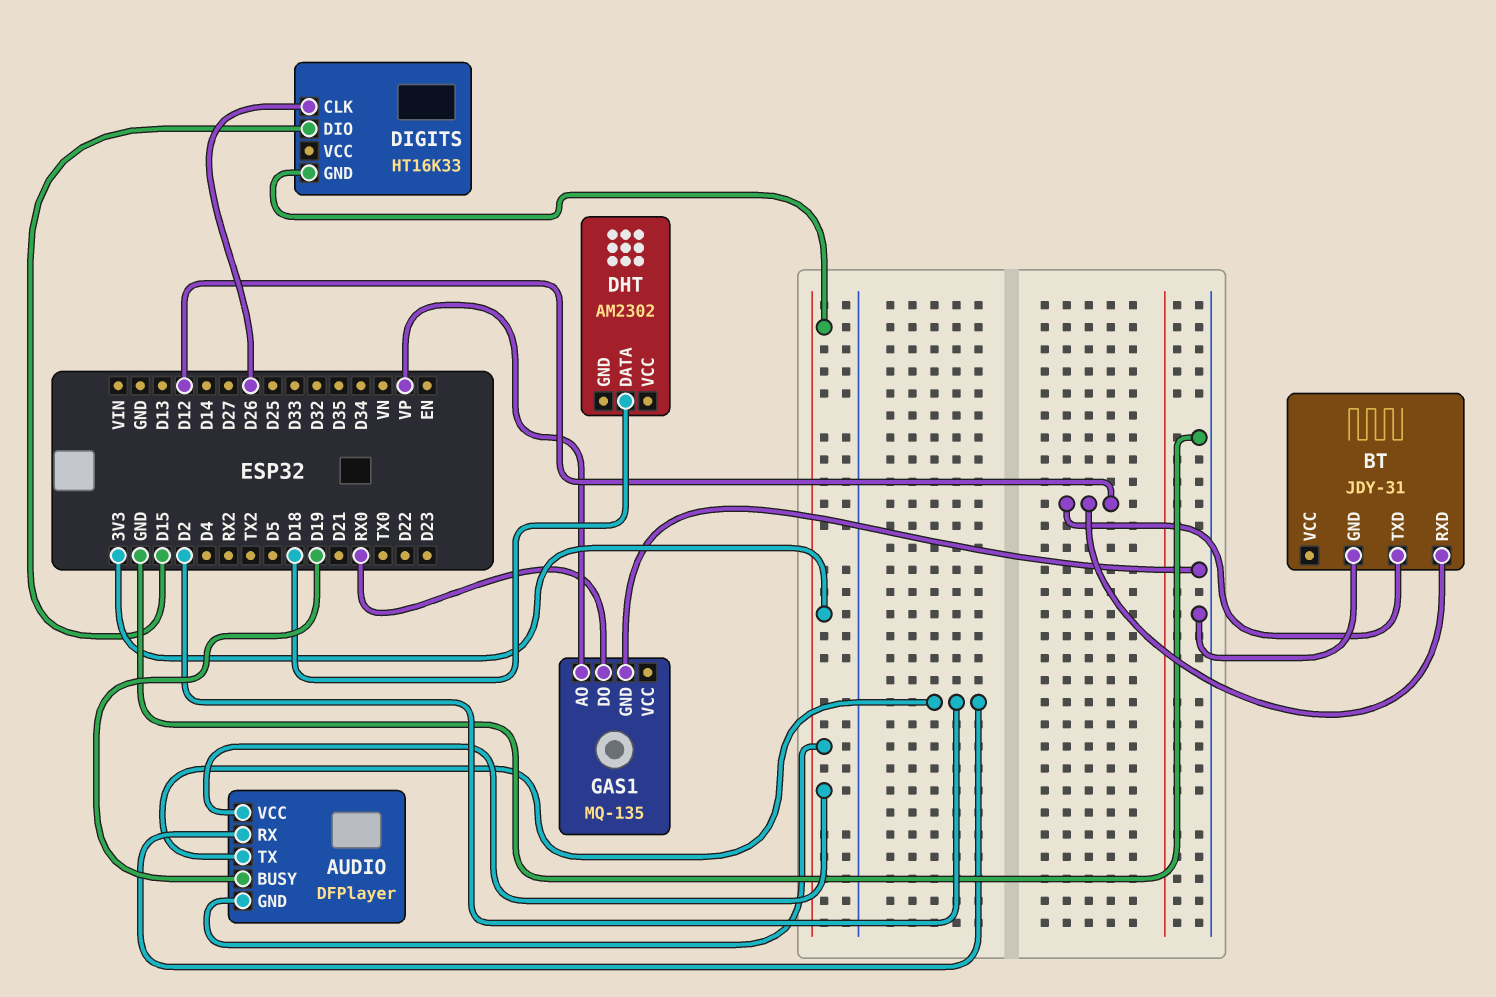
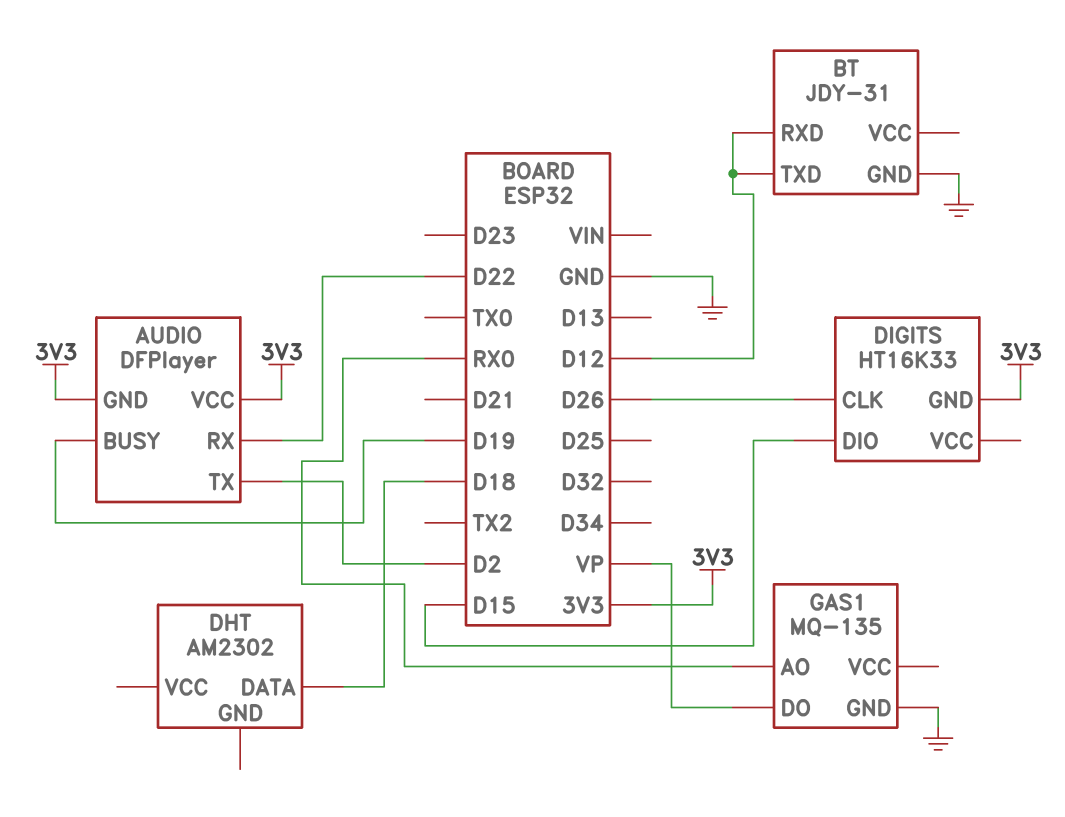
AUDIO pin RX: D2 -> D22
GAS1 pin AO: VP -> RX0
GAS1 pin DO: RX0 -> VP

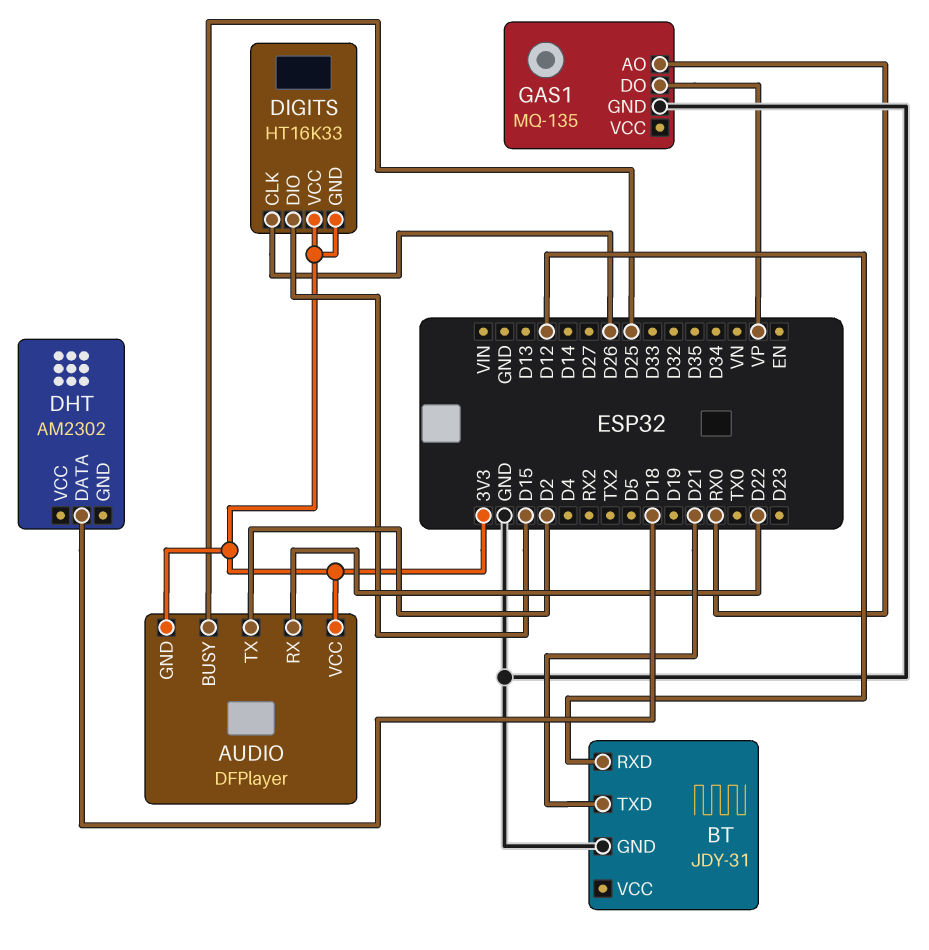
AUDIO pin BUSY: D19 -> D25
BT pin TXD: D12 -> D21
DIGITS pin VCC: none -> 3V3

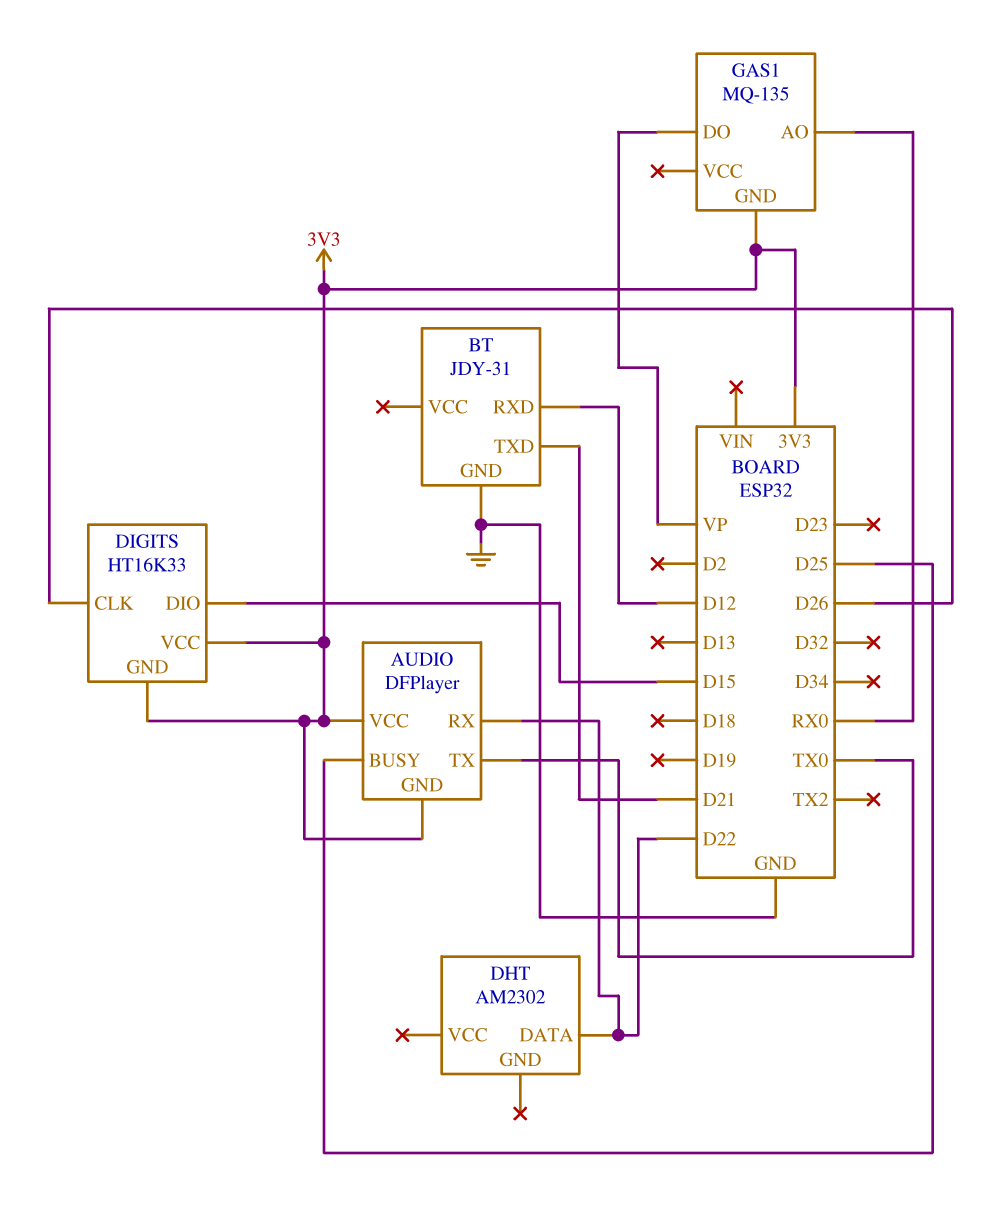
AUDIO pin TX: D2 -> TX0
DHT pin DATA: D18 -> D22
GAS1 pin GND: GND -> 3V3

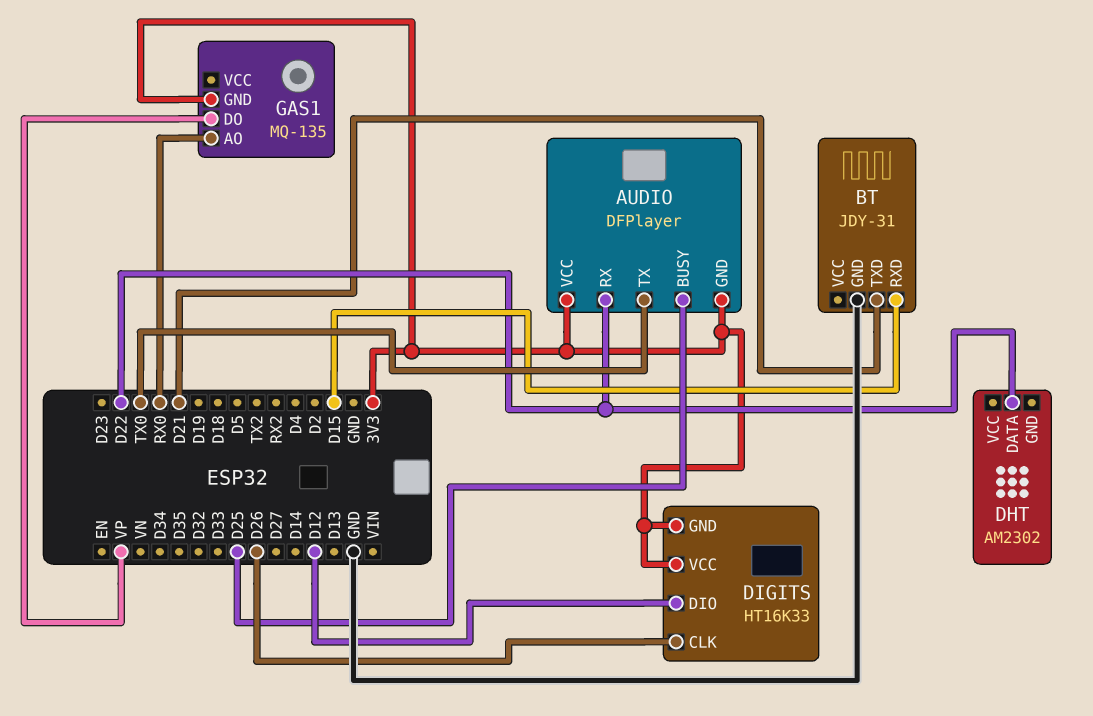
BT pin RXD: D12 -> D15
DIGITS pin DIO: D15 -> D12

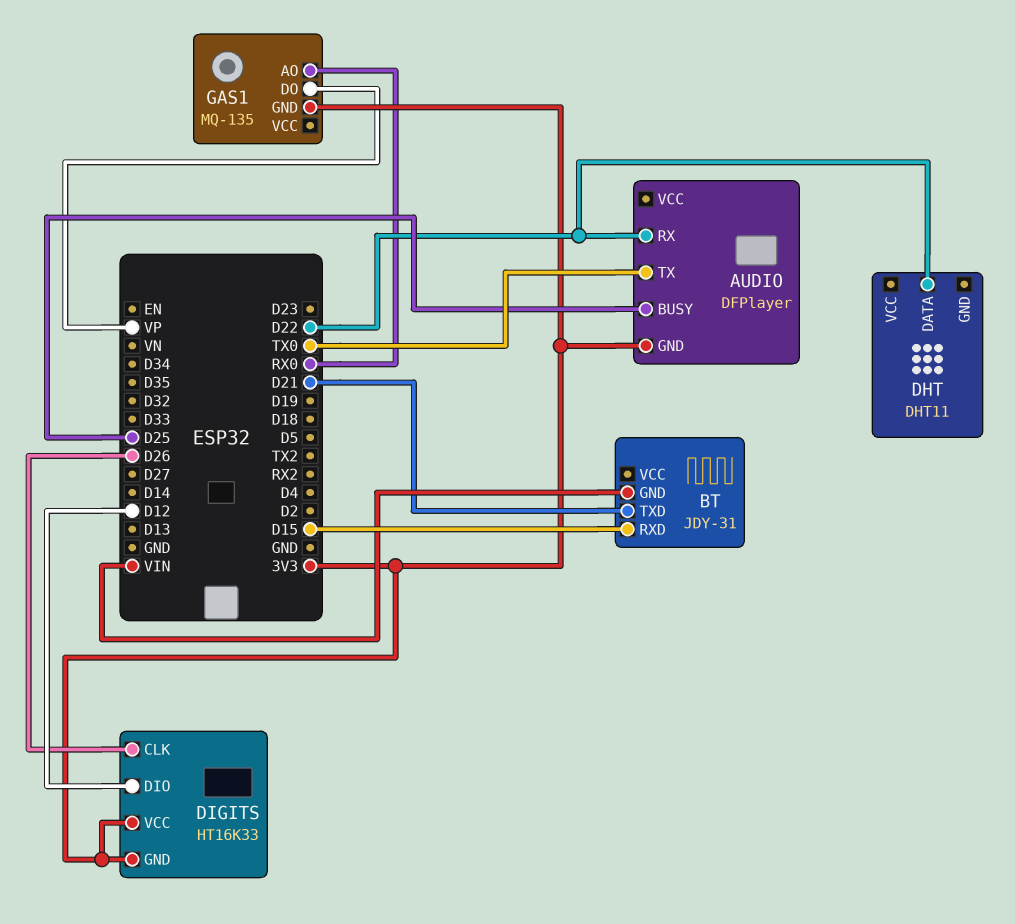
AUDIO pin VCC: 3V3 -> none
BT pin GND: GND -> VIN
DHT: AM2302 -> DHT11

